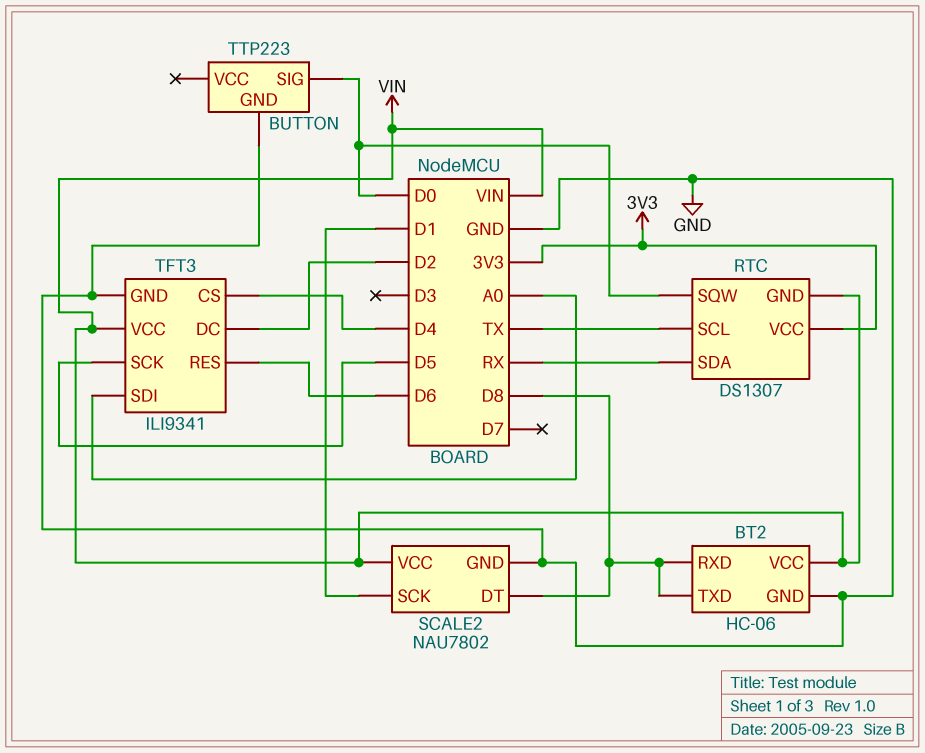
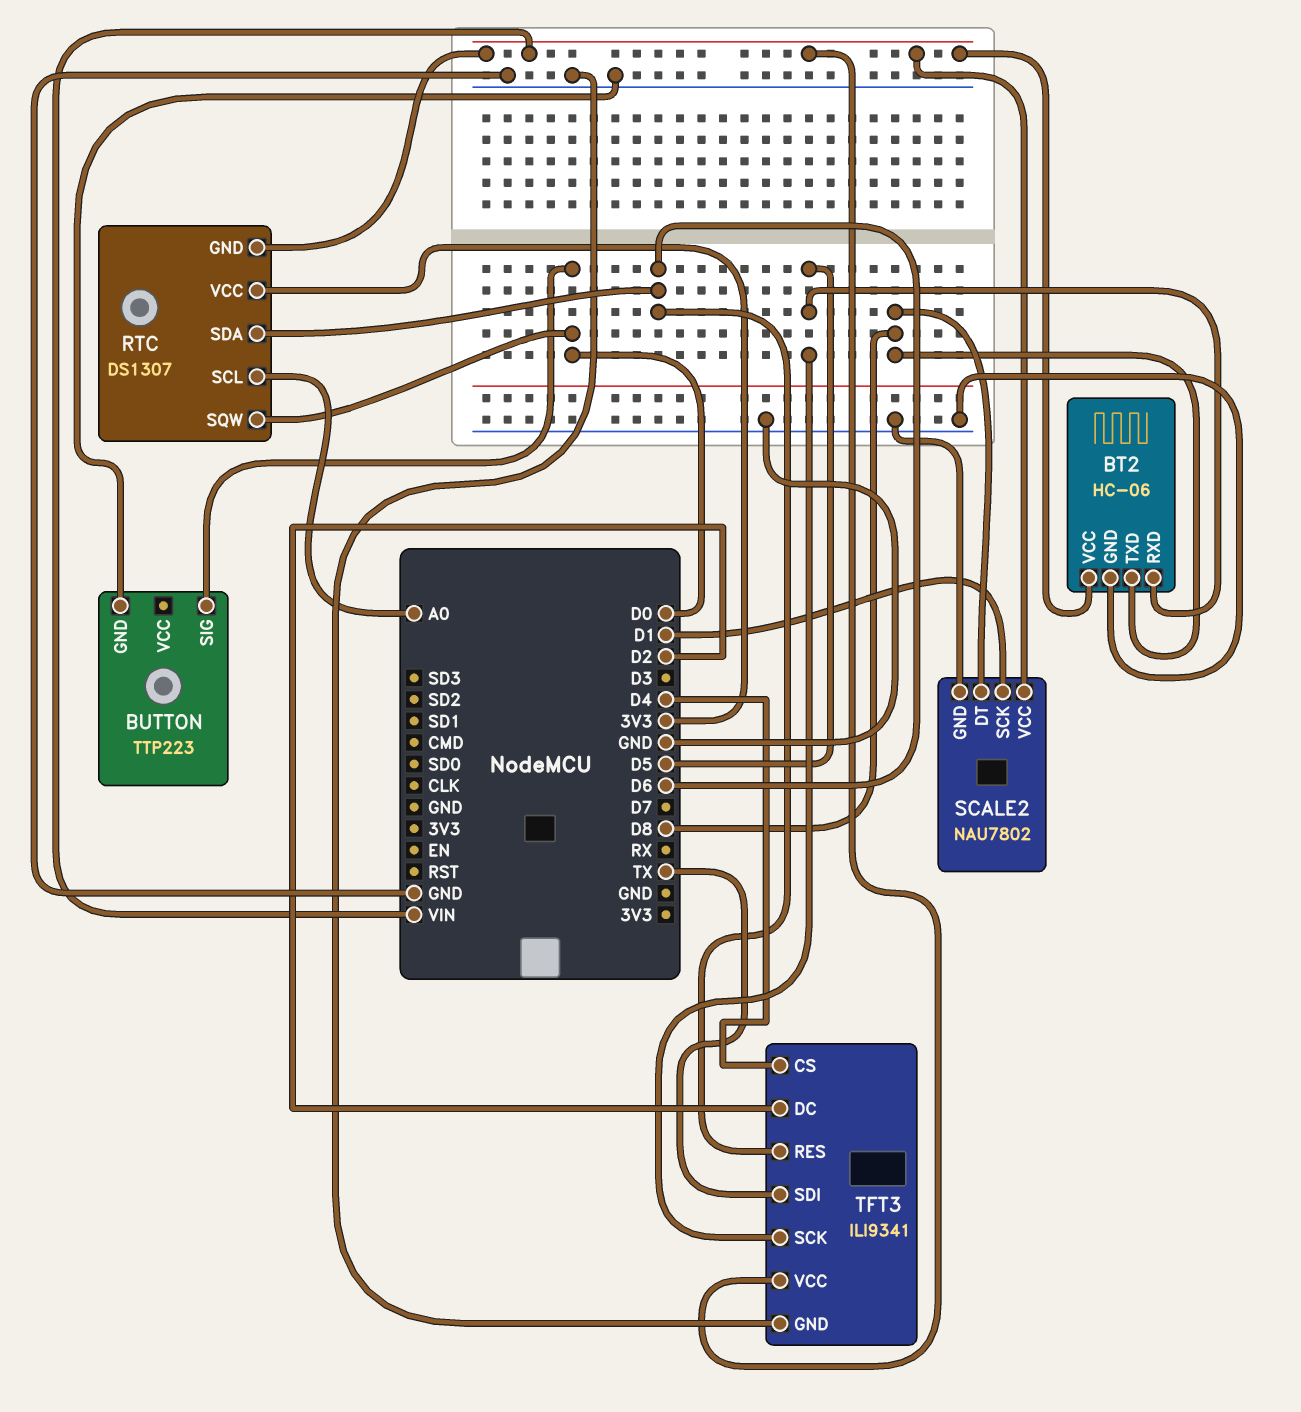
BT2 pin RXD: D8 -> D5
RTC pin SCL: TX -> A0
RTC pin SDA: RX -> D6
TFT3 pin SDI: A0 -> TX

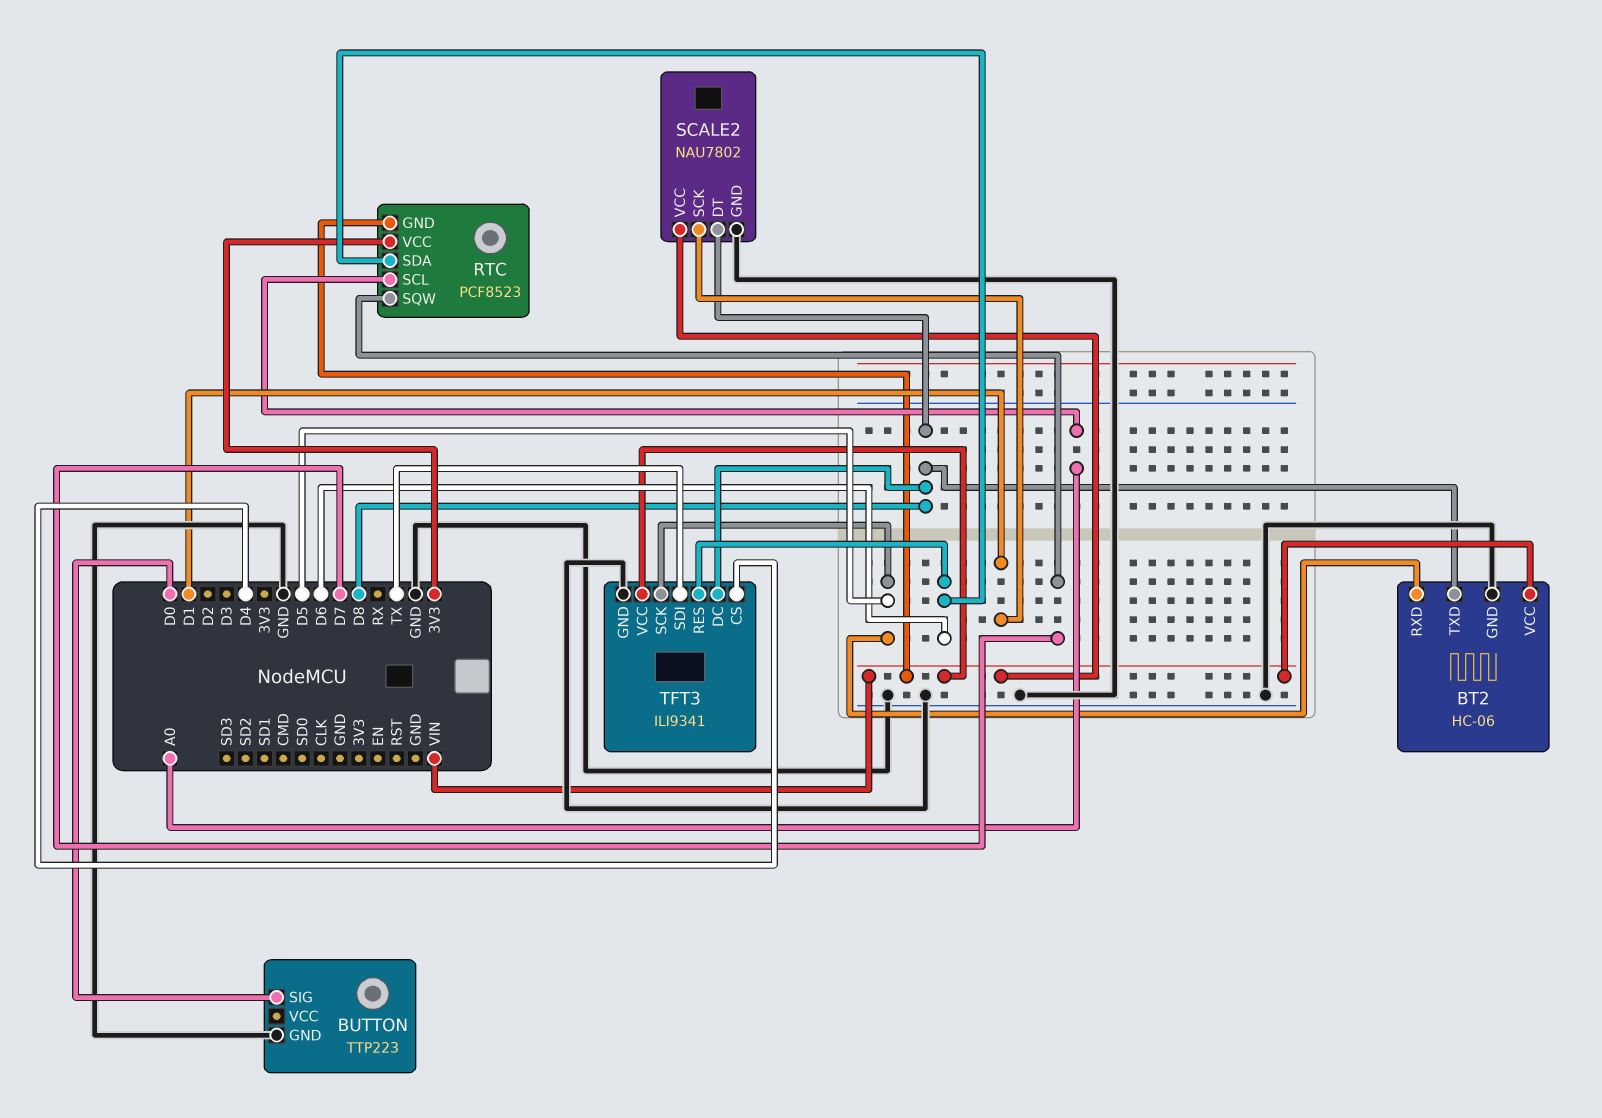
RTC: DS1307 -> PCF8523
RTC pin SQW: D0 -> D7
TFT3 pin DC: D2 -> D8

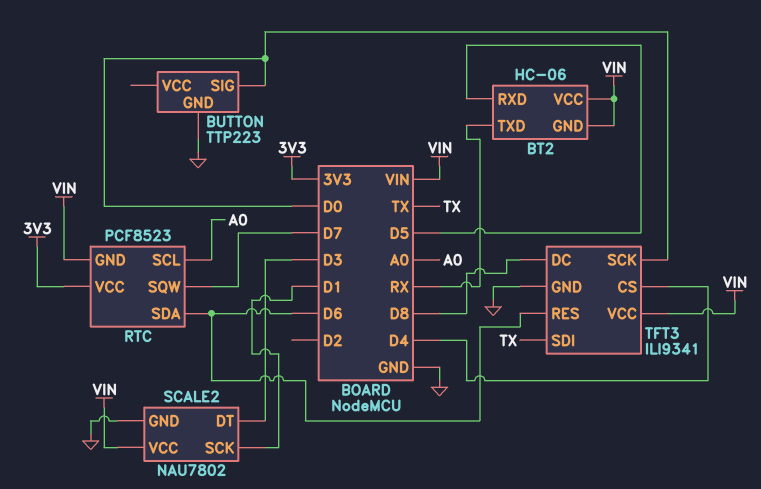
BT2 pin GND: GND -> VIN
BT2 pin TXD: D8 -> RX
SCALE2 pin DT: D8 -> D3
TFT3 pin SCK: D5 -> D0

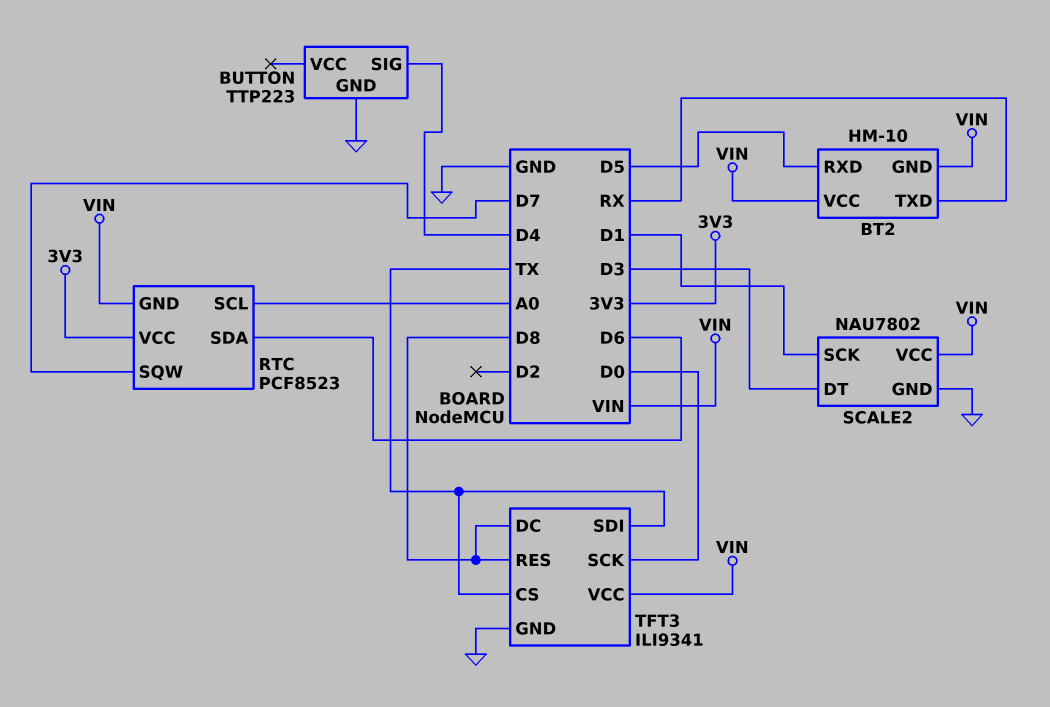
BT2: HC-06 -> HM-10
BUTTON pin SIG: D0 -> D4
TFT3 pin CS: D4 -> TX
TFT3 pin RES: D6 -> D8

